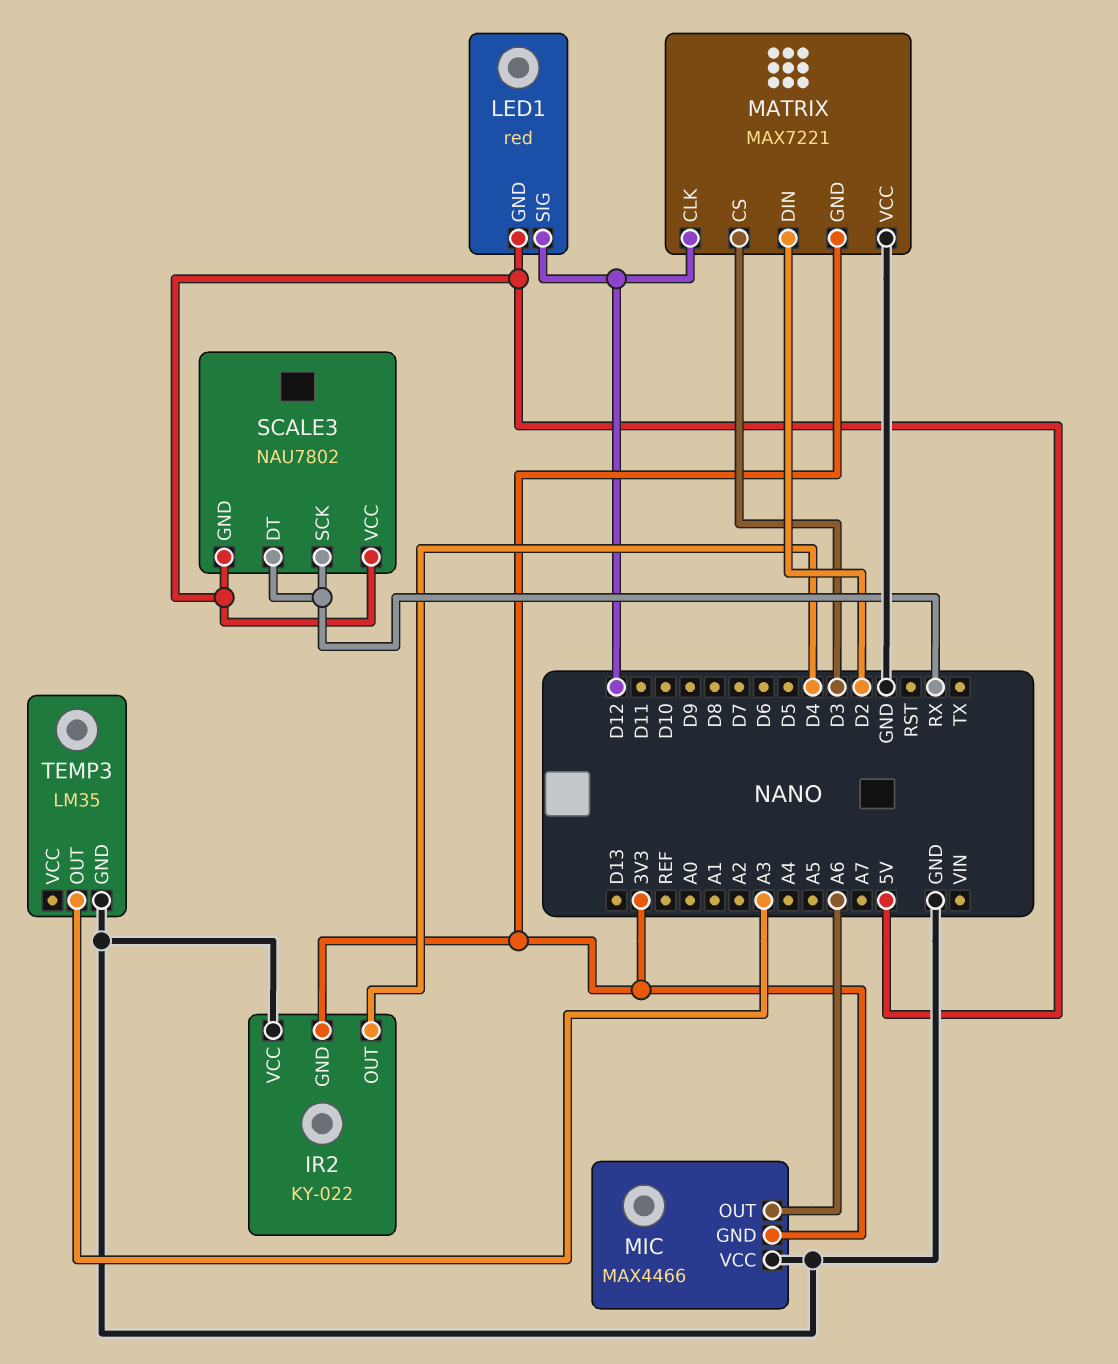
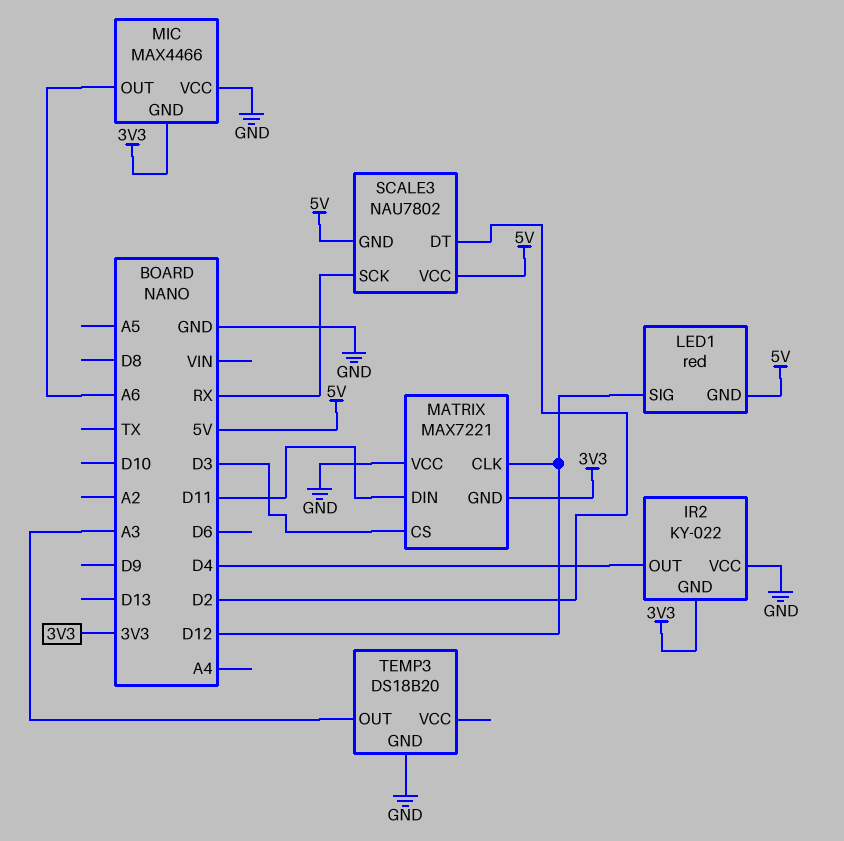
MATRIX pin DIN: D2 -> D11
SCALE3 pin DT: RX -> D2
TEMP3: LM35 -> DS18B20

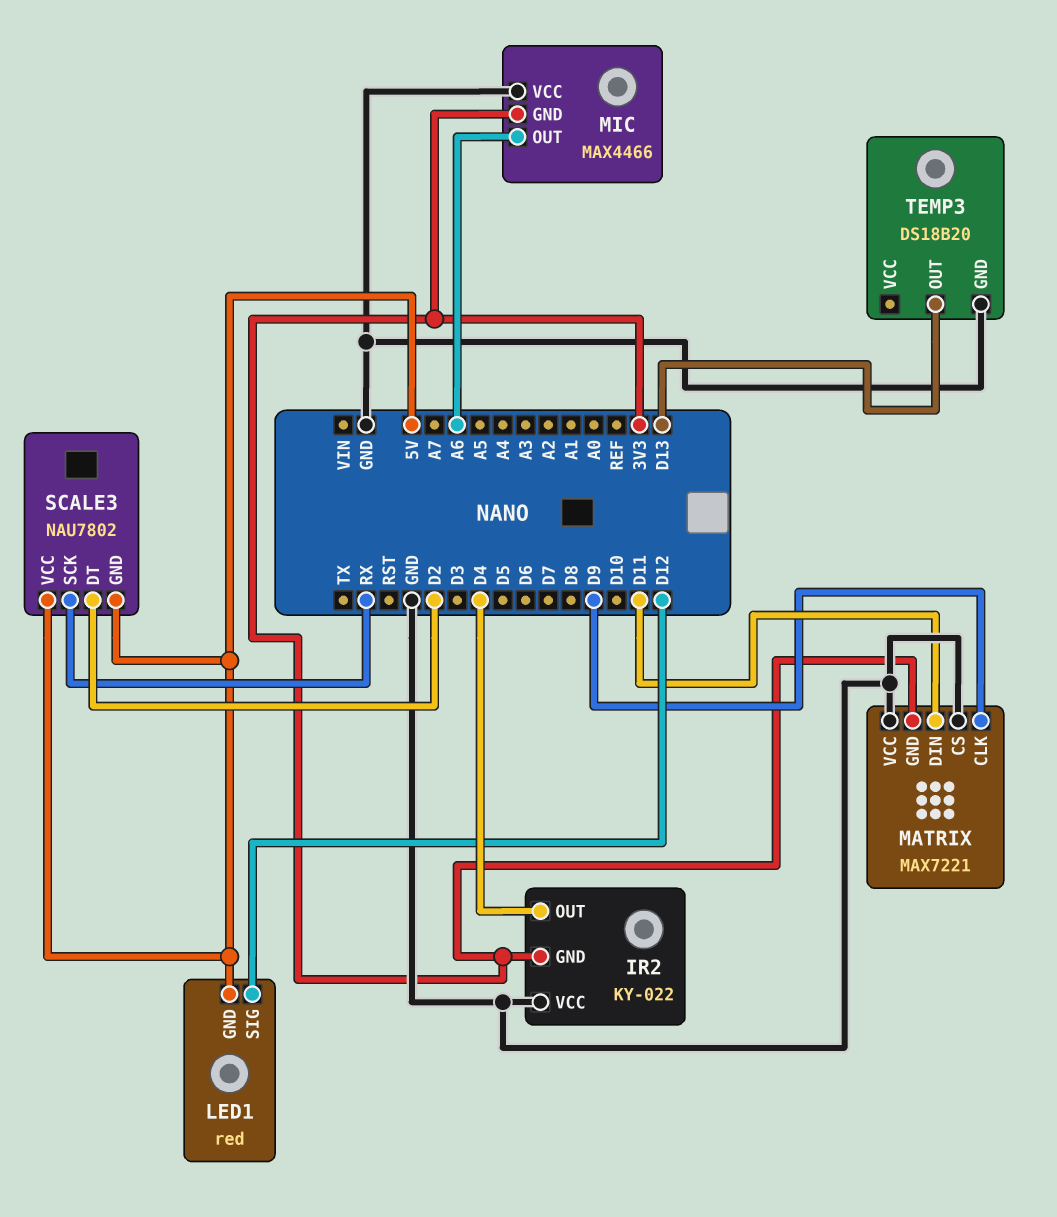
MATRIX pin CLK: D12 -> D9
MATRIX pin CS: D3 -> GND
TEMP3 pin OUT: A3 -> D13

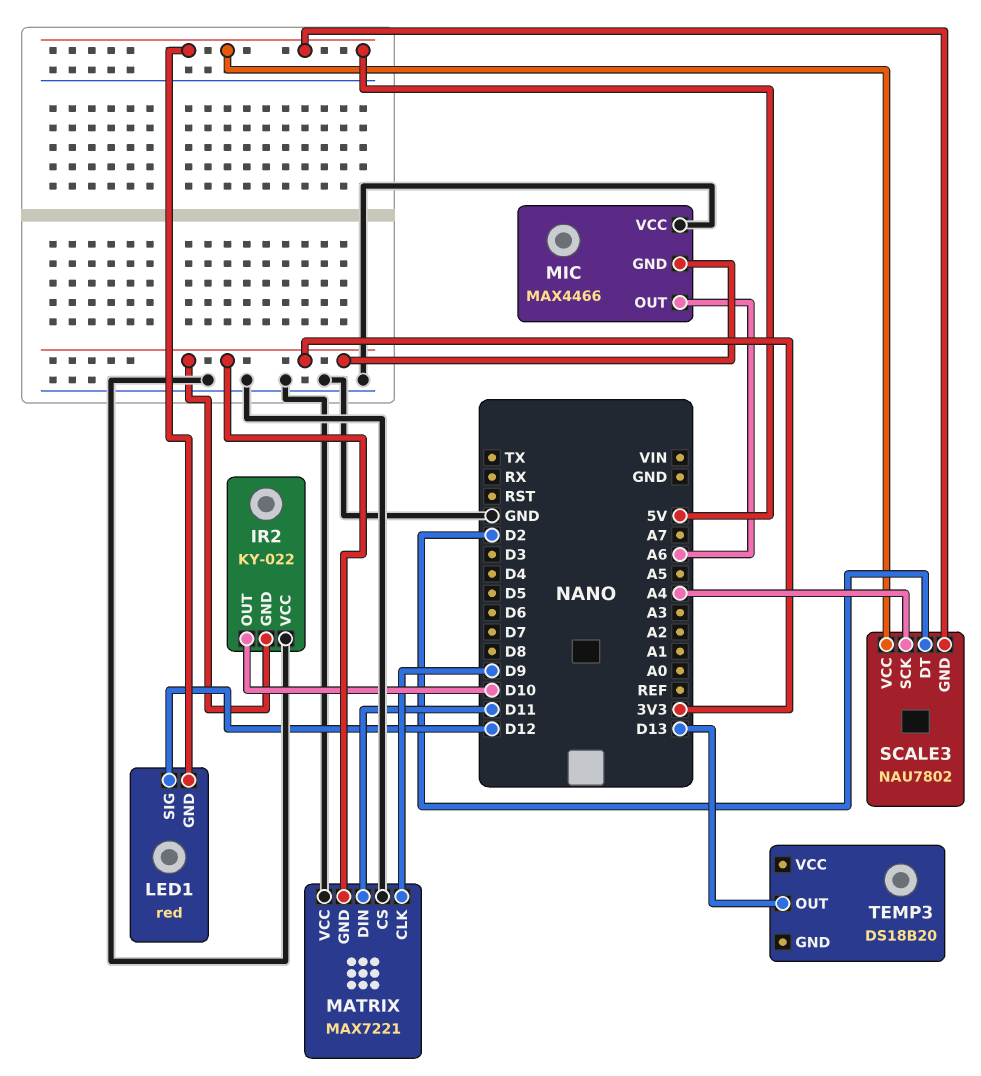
IR2 pin OUT: D4 -> D10
SCALE3 pin SCK: RX -> A4
TEMP3 pin GND: GND -> none

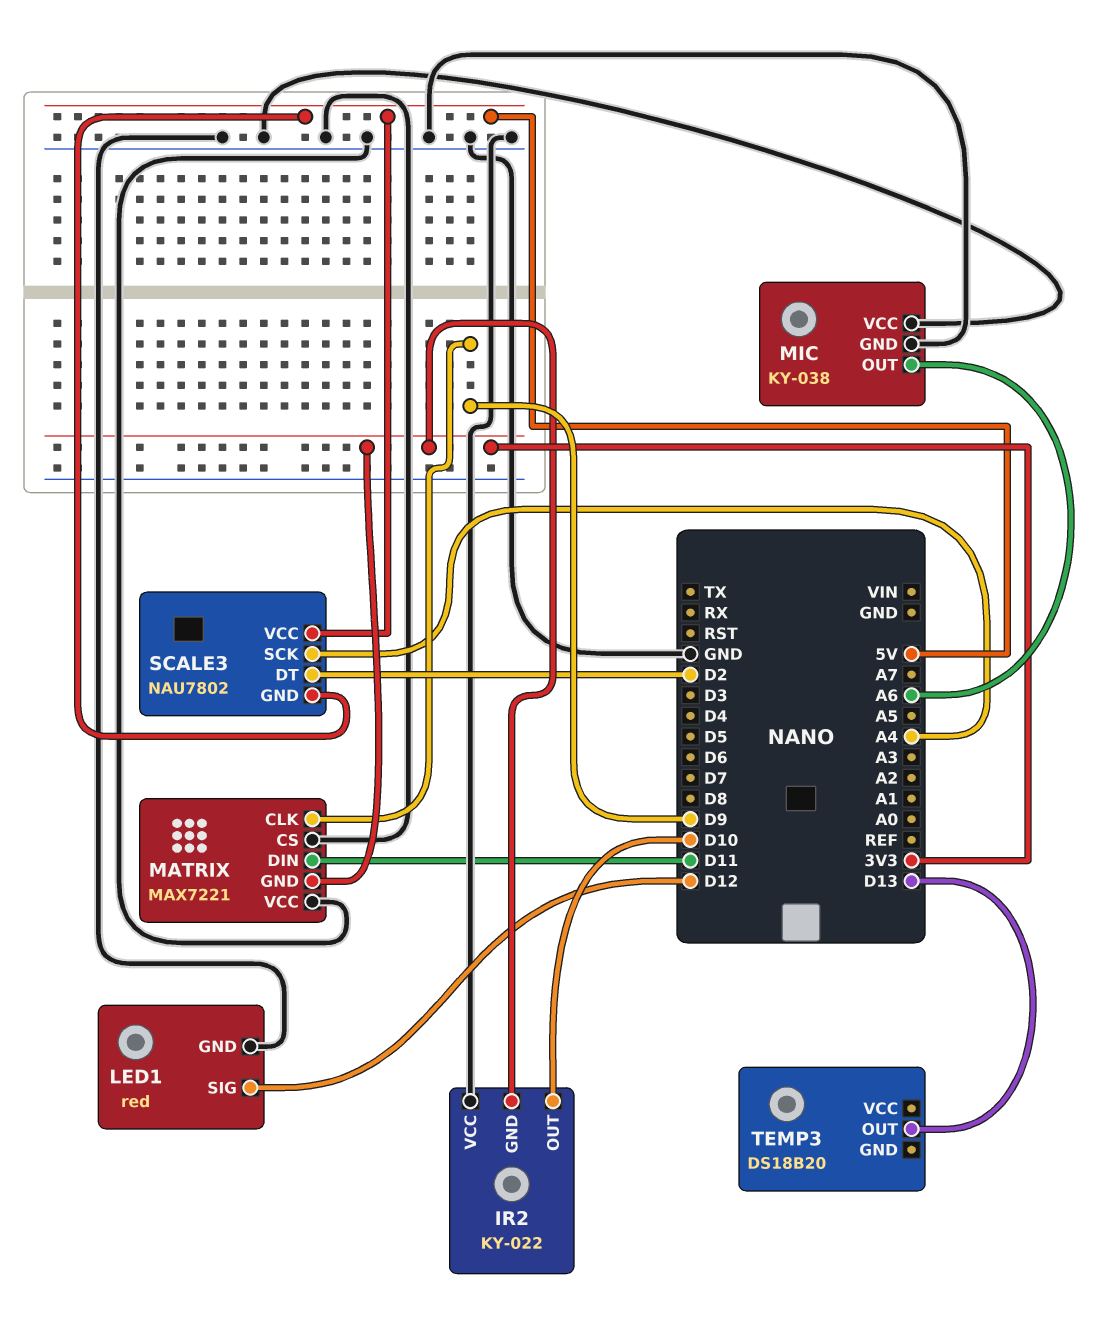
LED1 pin GND: 5V -> GND
MIC: MAX4466 -> KY-038
MIC pin GND: 3V3 -> GND

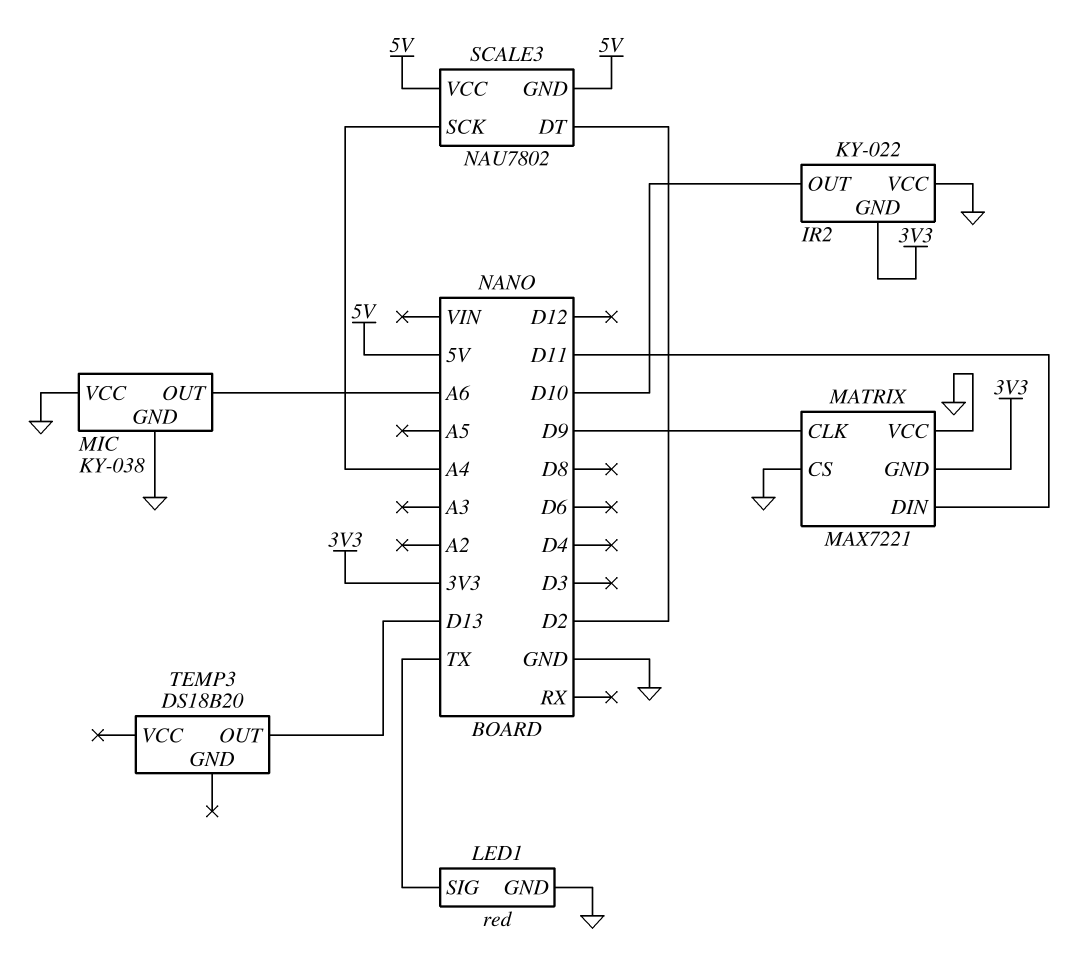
LED1 pin SIG: D12 -> TX

